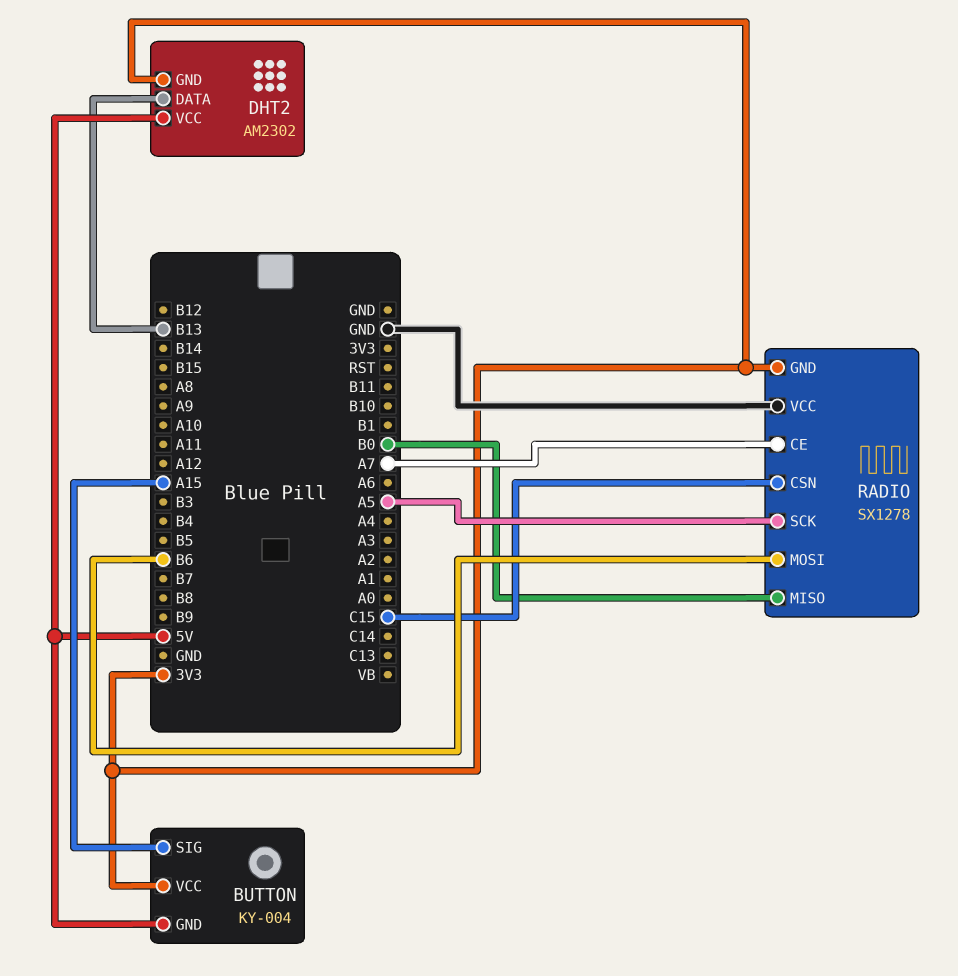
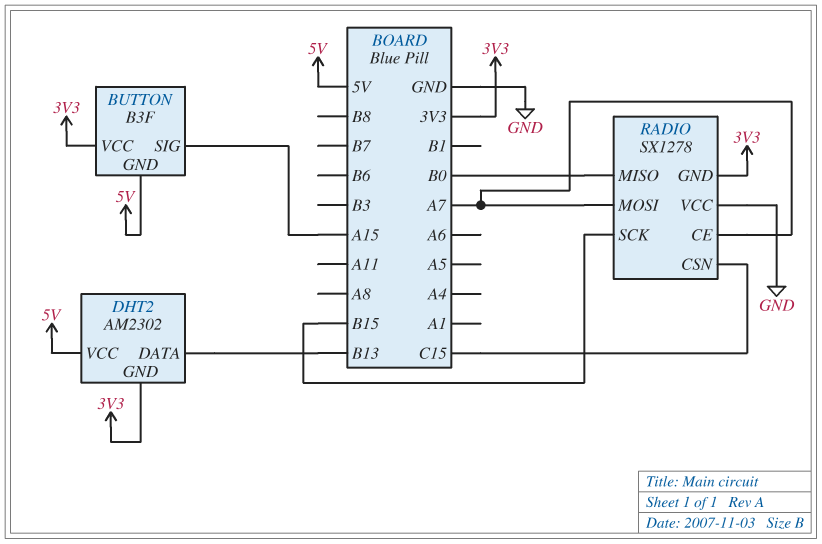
BUTTON: KY-004 -> B3F
RADIO pin MOSI: B6 -> A7
RADIO pin SCK: A5 -> B15

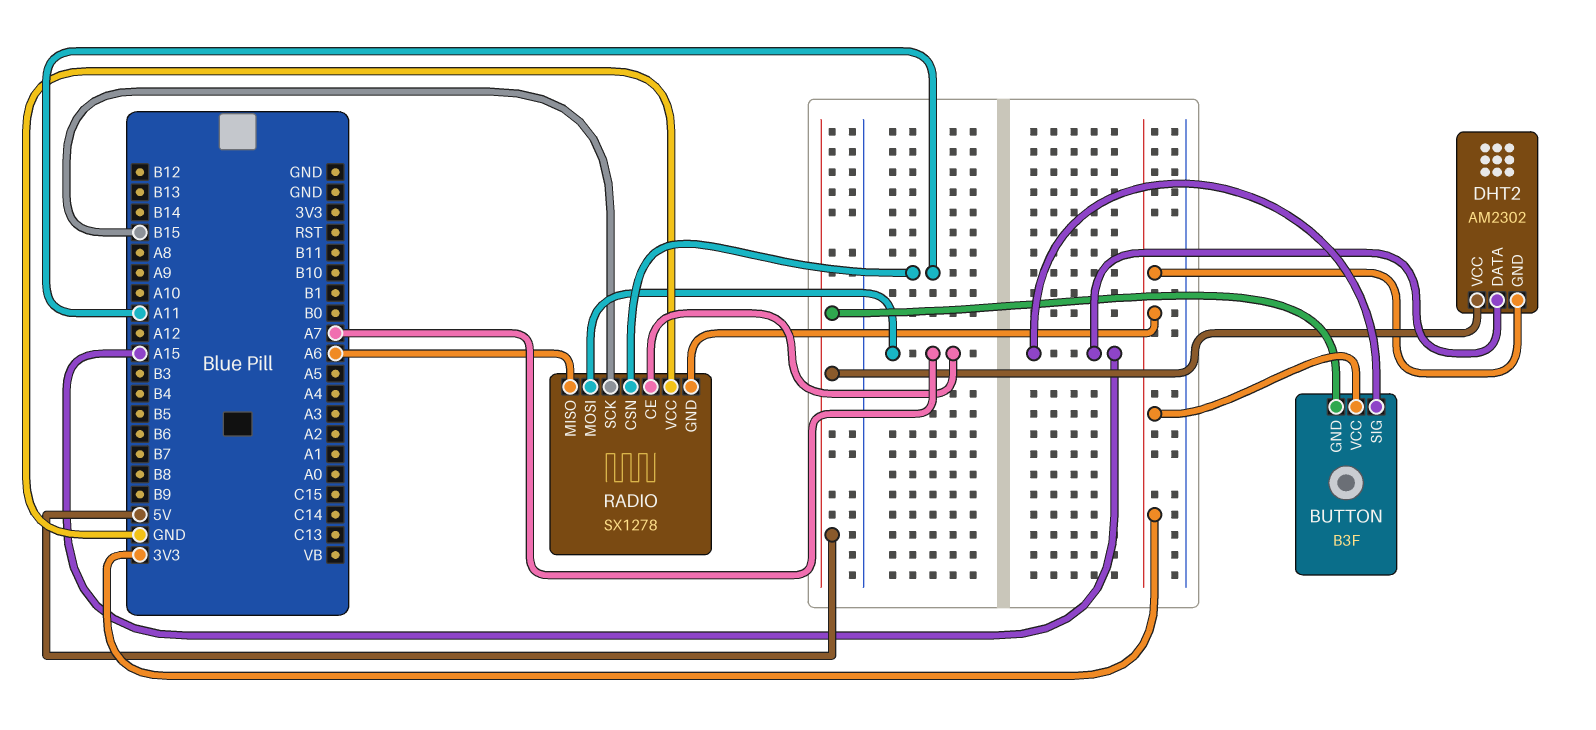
DHT2 pin DATA: B13 -> A15
RADIO pin CSN: C15 -> A11
RADIO pin MISO: B0 -> A6

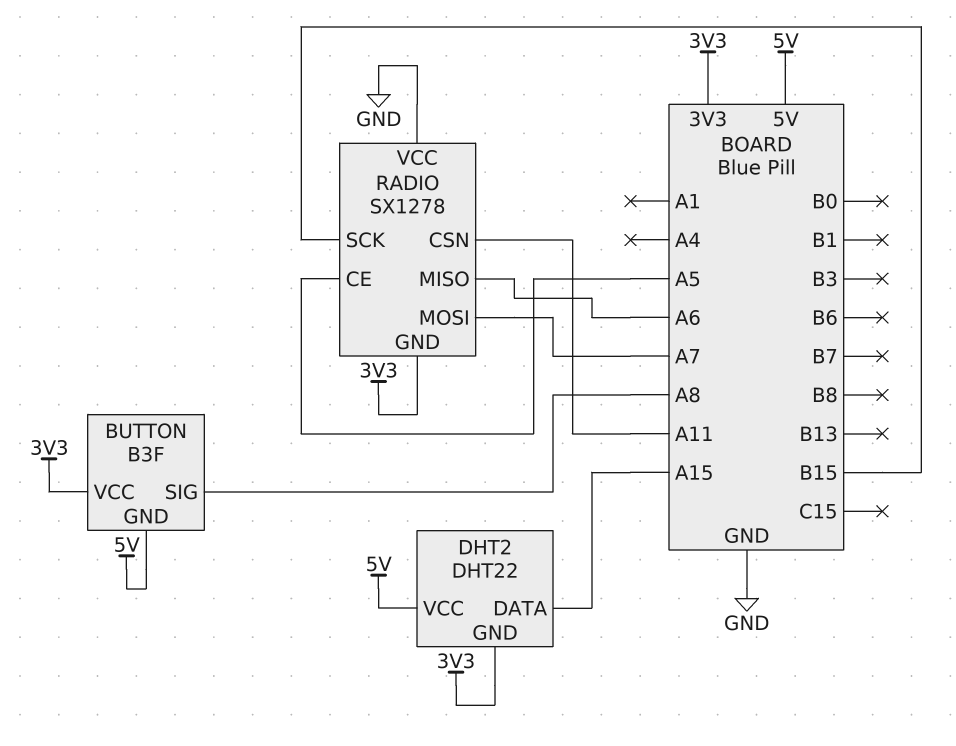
BUTTON pin SIG: A15 -> A8
DHT2: AM2302 -> DHT22
RADIO pin CE: A7 -> A5

